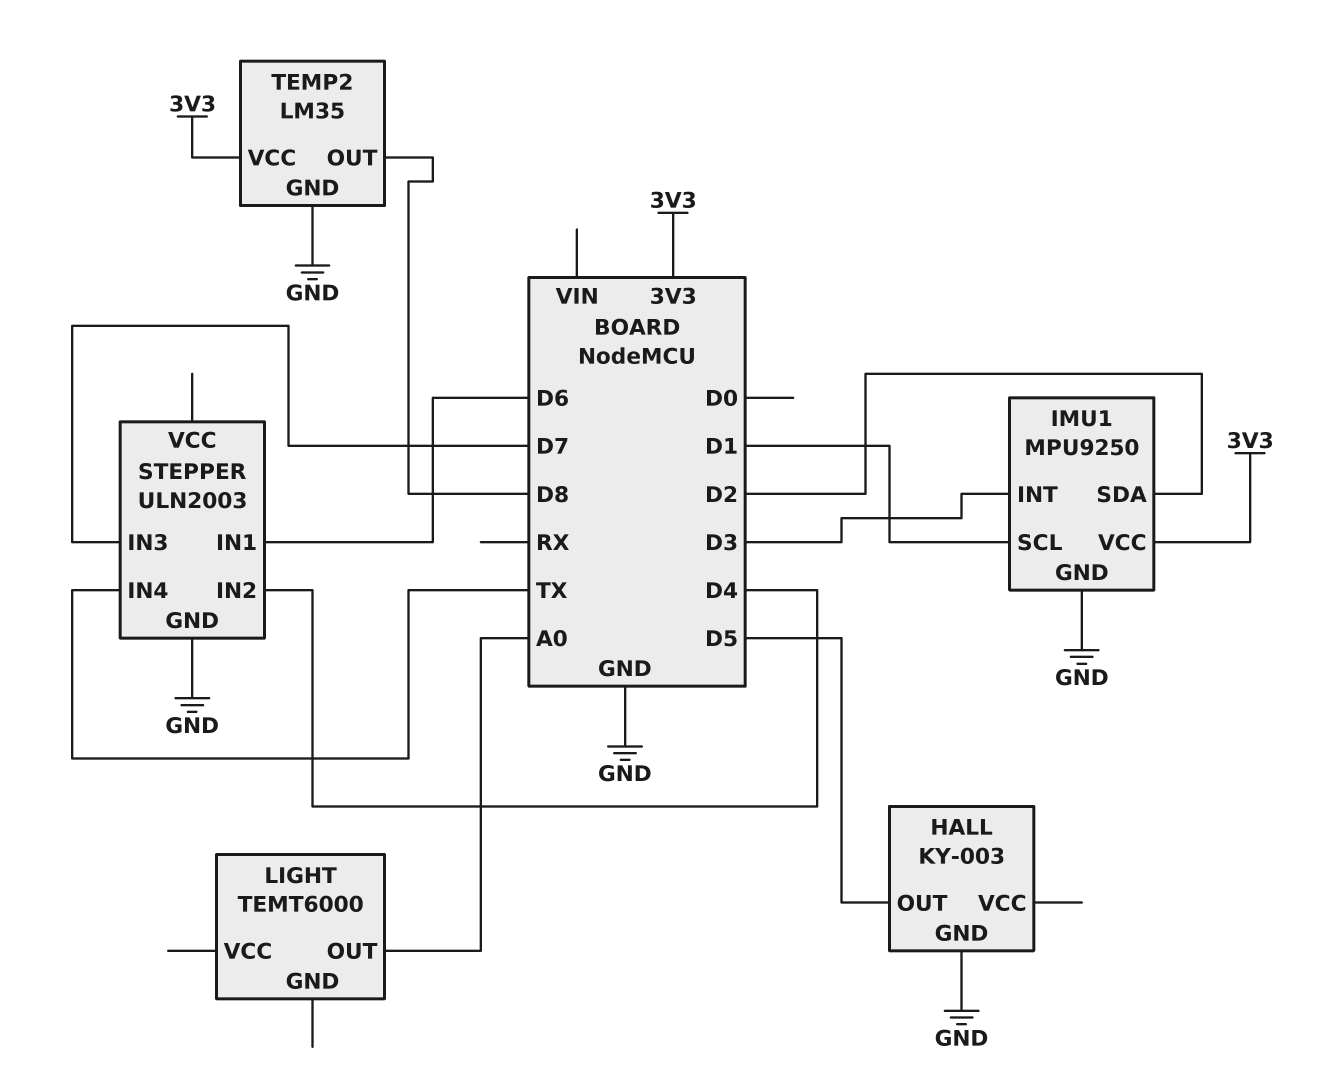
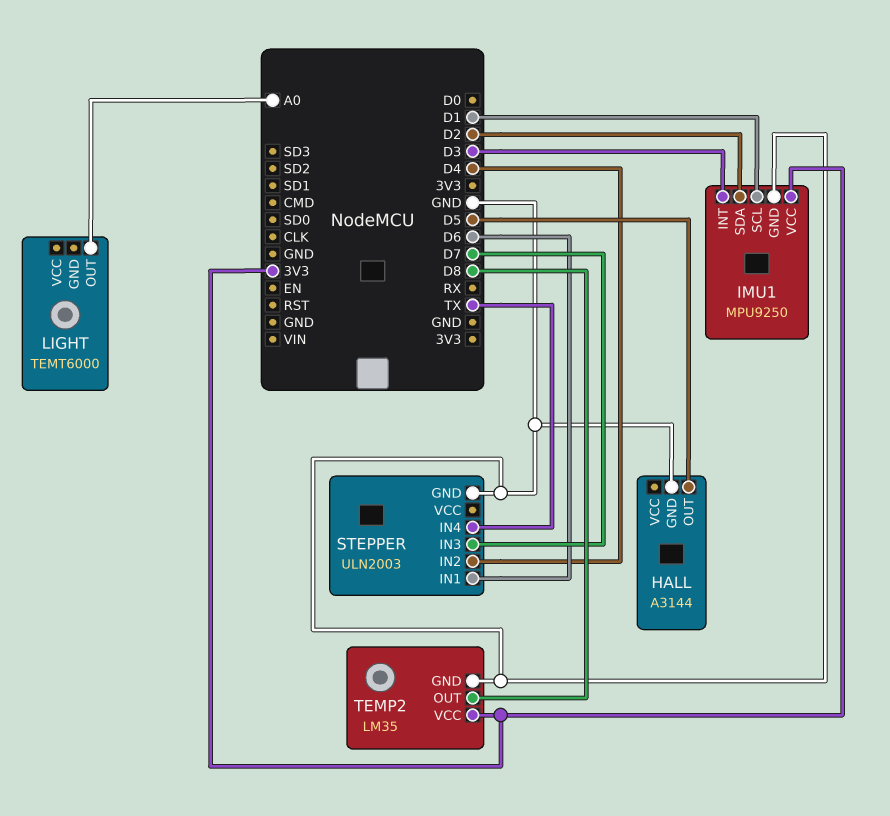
HALL: KY-003 -> A3144

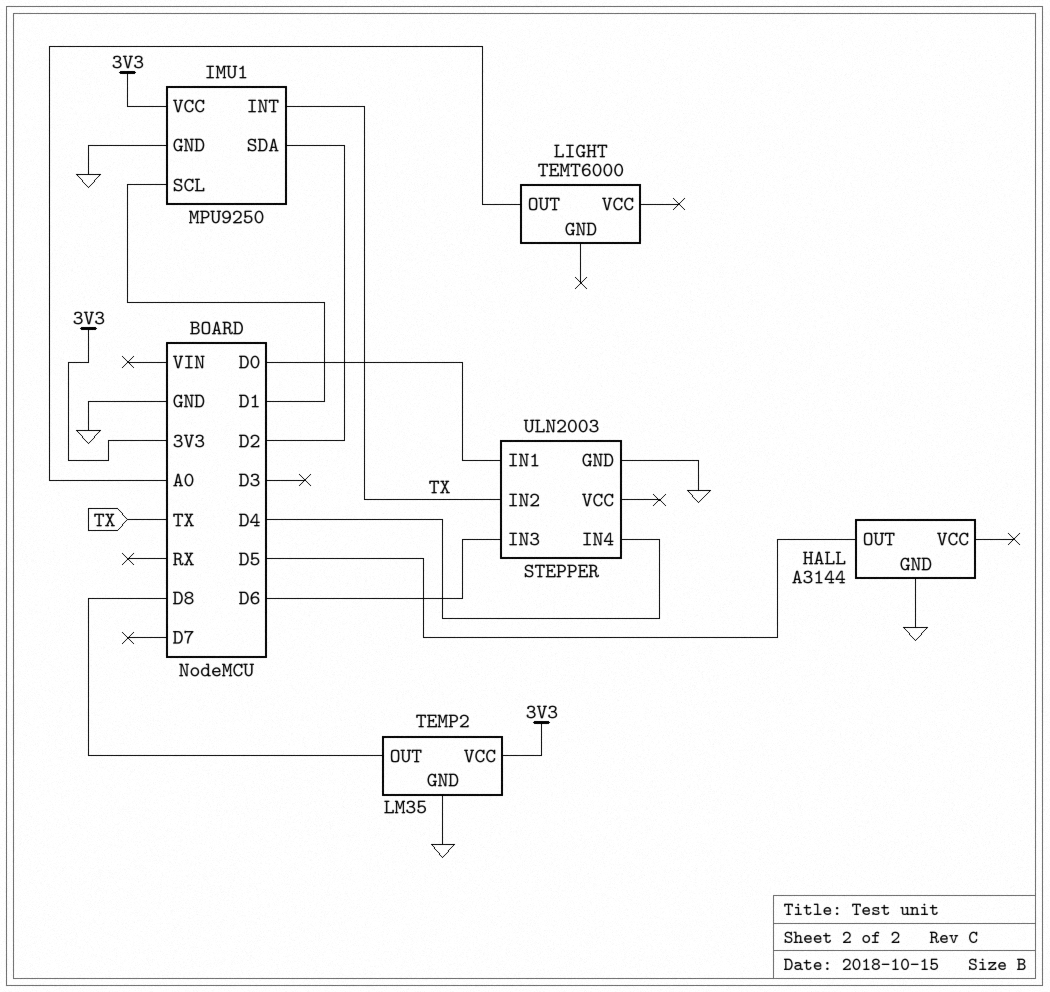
IMU1 pin INT: D3 -> TX
STEPPER pin IN1: D6 -> D0
STEPPER pin IN2: D4 -> TX
STEPPER pin IN3: D7 -> D6
STEPPER pin IN4: TX -> D4

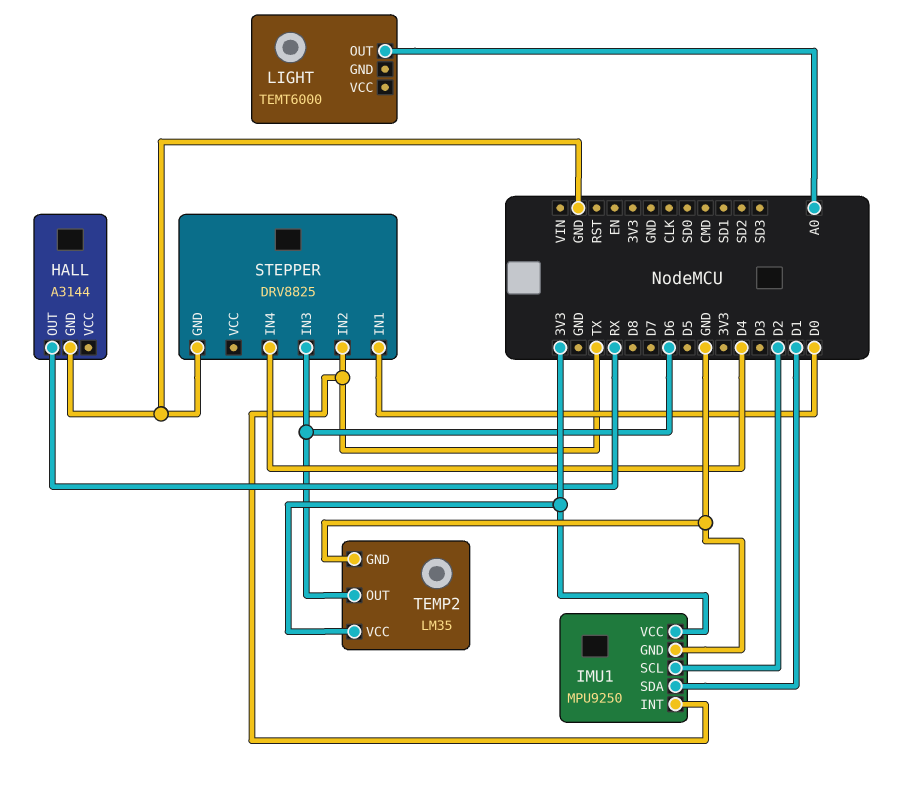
HALL pin OUT: D5 -> RX
IMU1 pin SCL: D1 -> D2
IMU1 pin SDA: D2 -> D1
STEPPER: ULN2003 -> DRV8825
TEMP2 pin OUT: D8 -> D6

